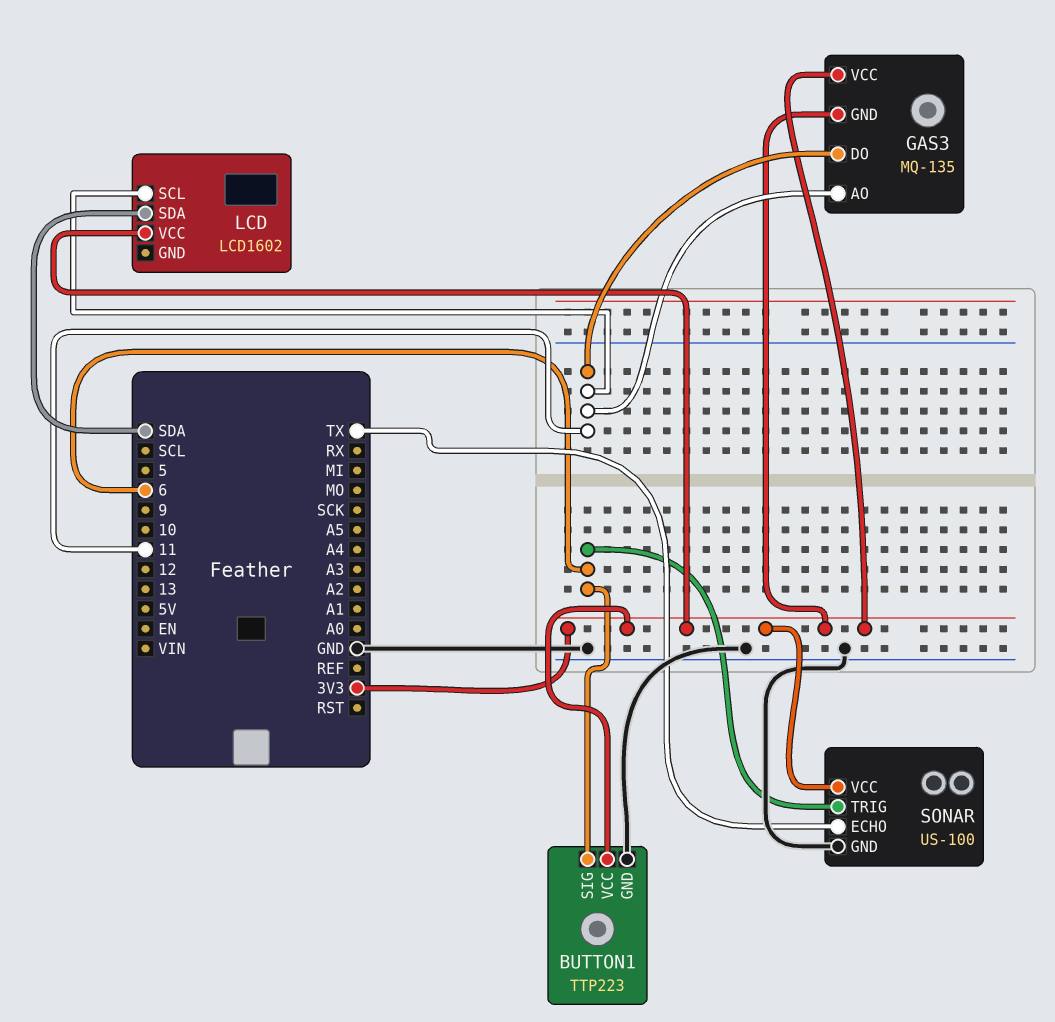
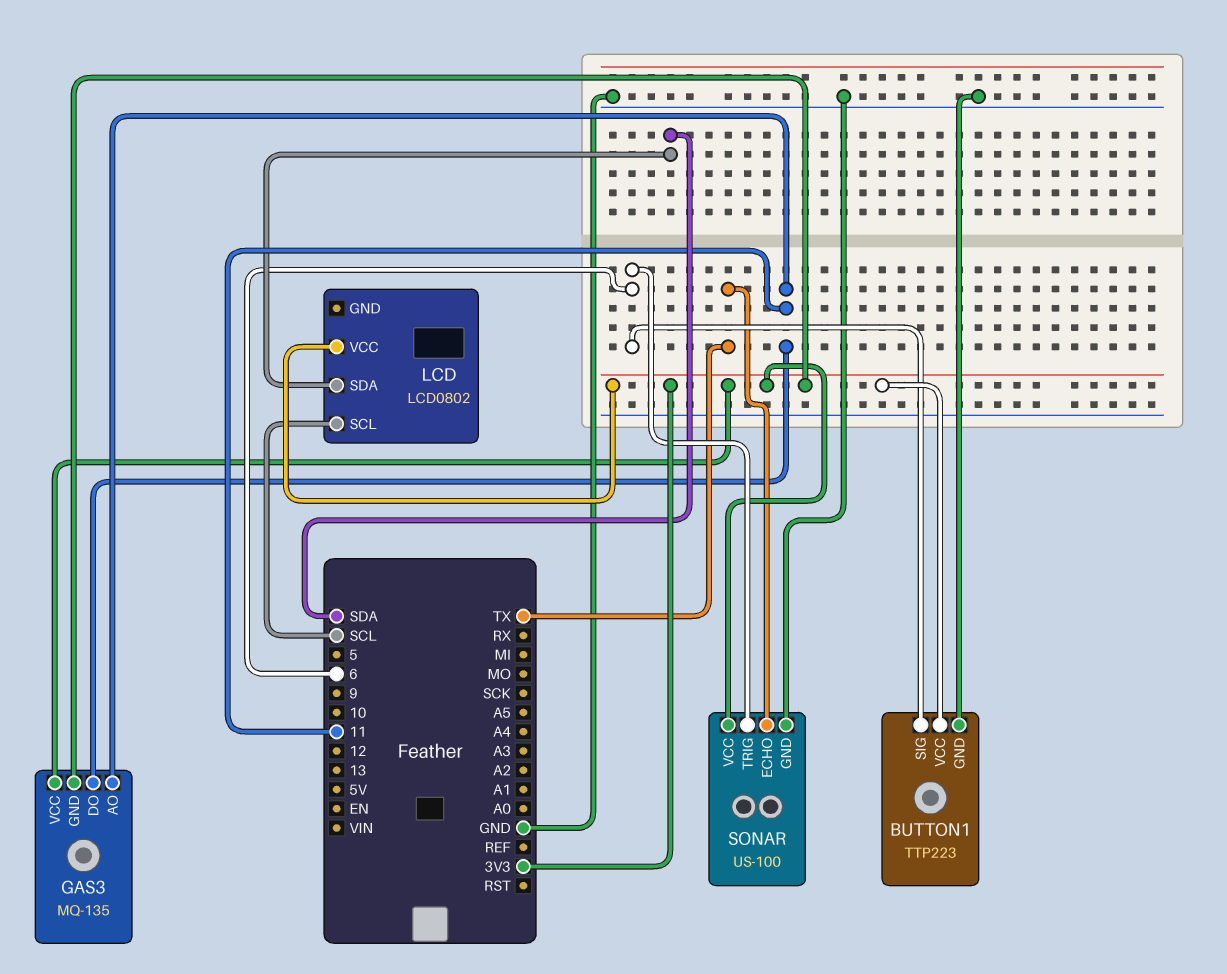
LCD: LCD1602 -> LCD0802
LCD pin SCL: 11 -> SCL

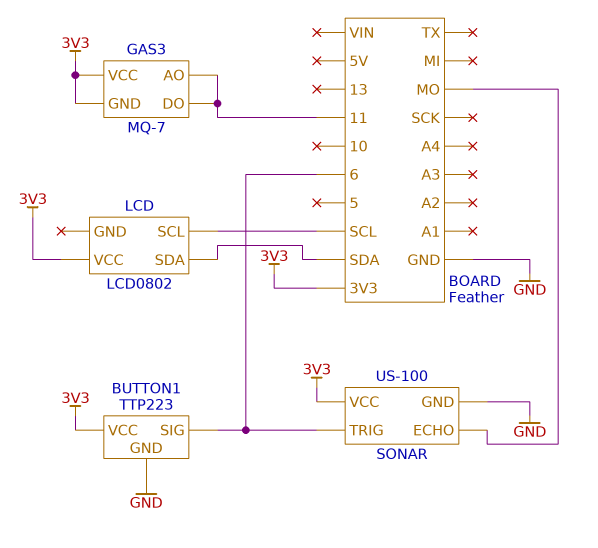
GAS3: MQ-135 -> MQ-7
SONAR pin ECHO: TX -> MO

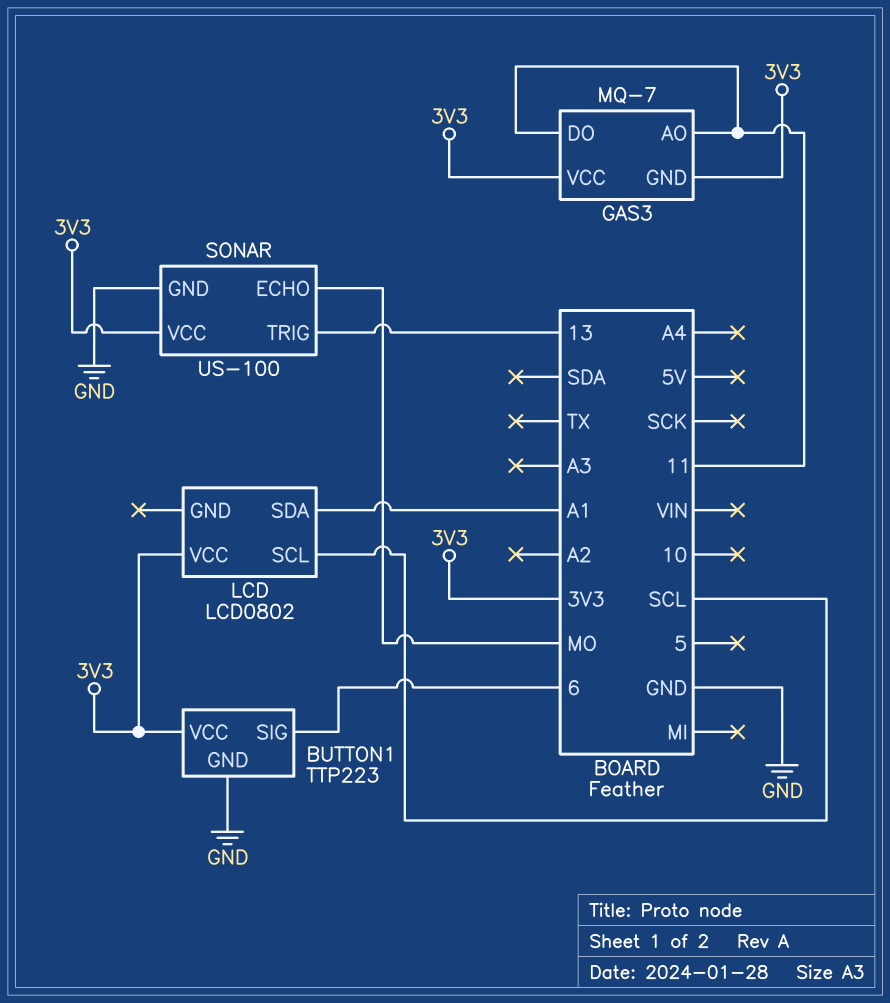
LCD pin SDA: SDA -> A1
SONAR pin TRIG: 6 -> 13

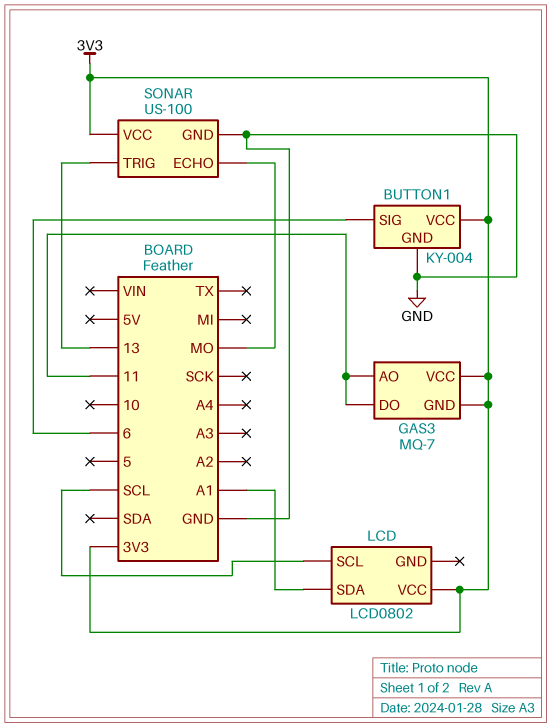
BUTTON1: TTP223 -> KY-004

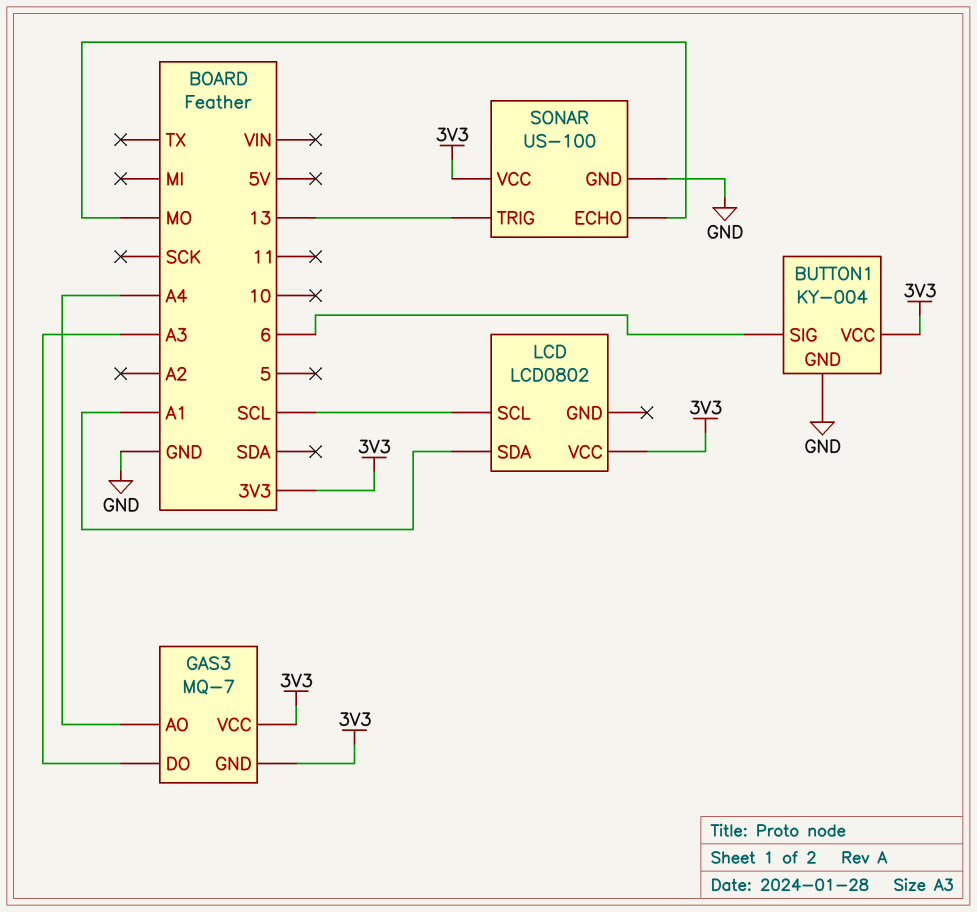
GAS3 pin AO: 11 -> A4
GAS3 pin DO: 11 -> A3

